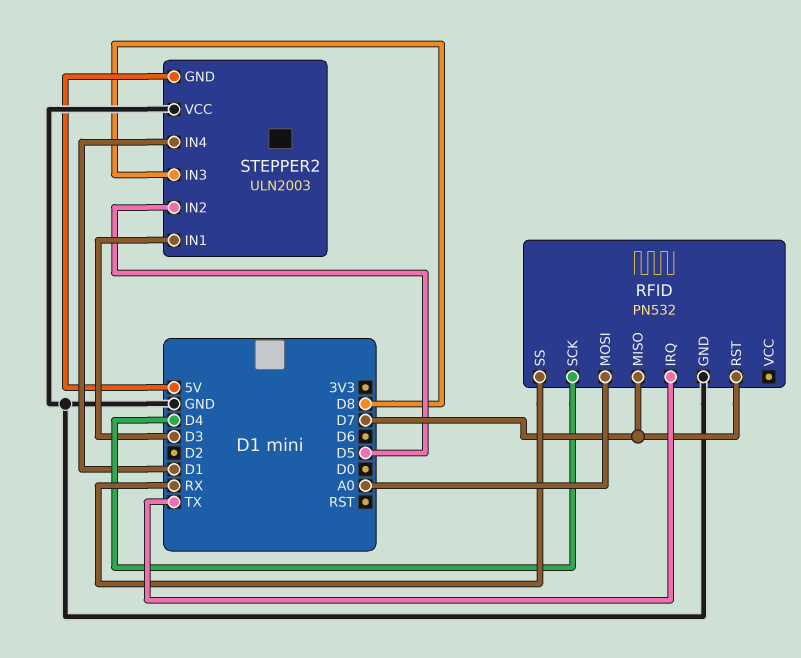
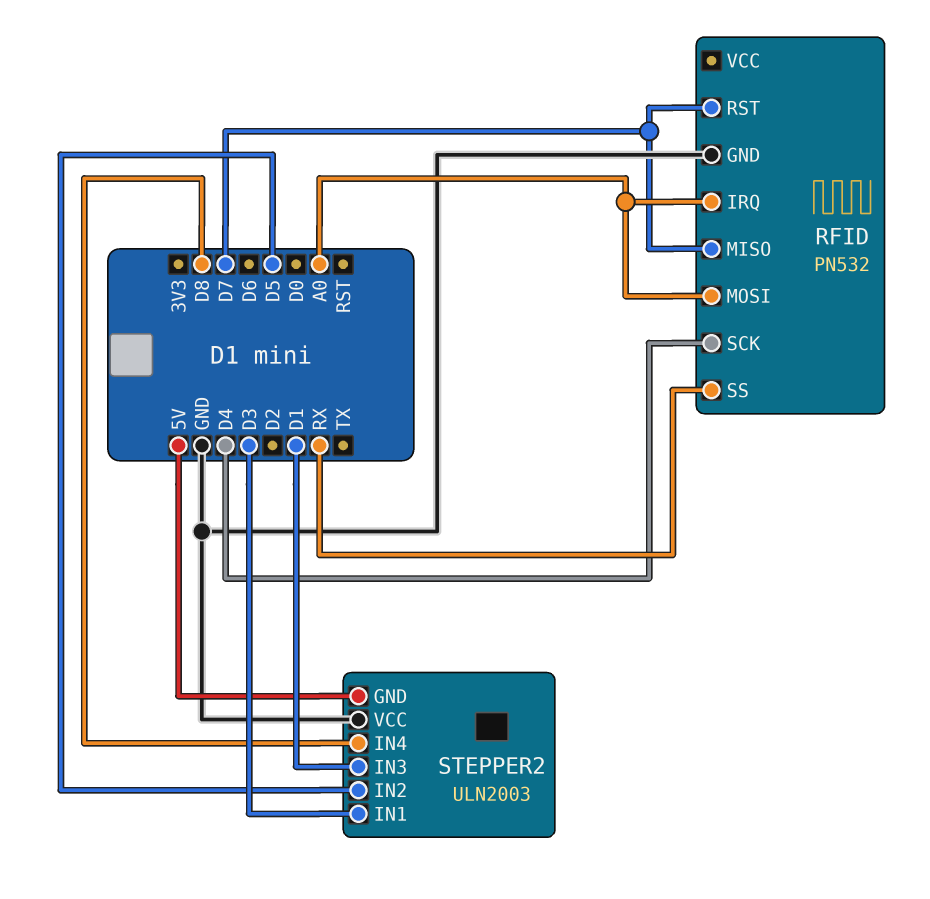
RFID pin IRQ: TX -> A0
STEPPER2 pin IN3: D8 -> D1
STEPPER2 pin IN4: D1 -> D8

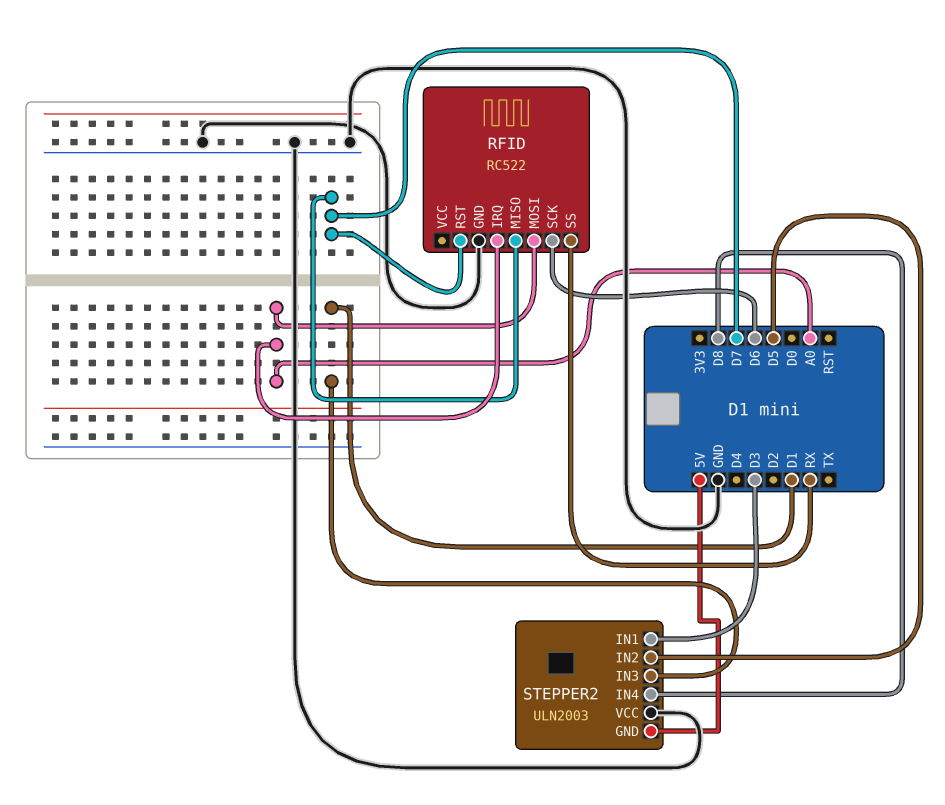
RFID: PN532 -> RC522
RFID pin SCK: D4 -> D6

